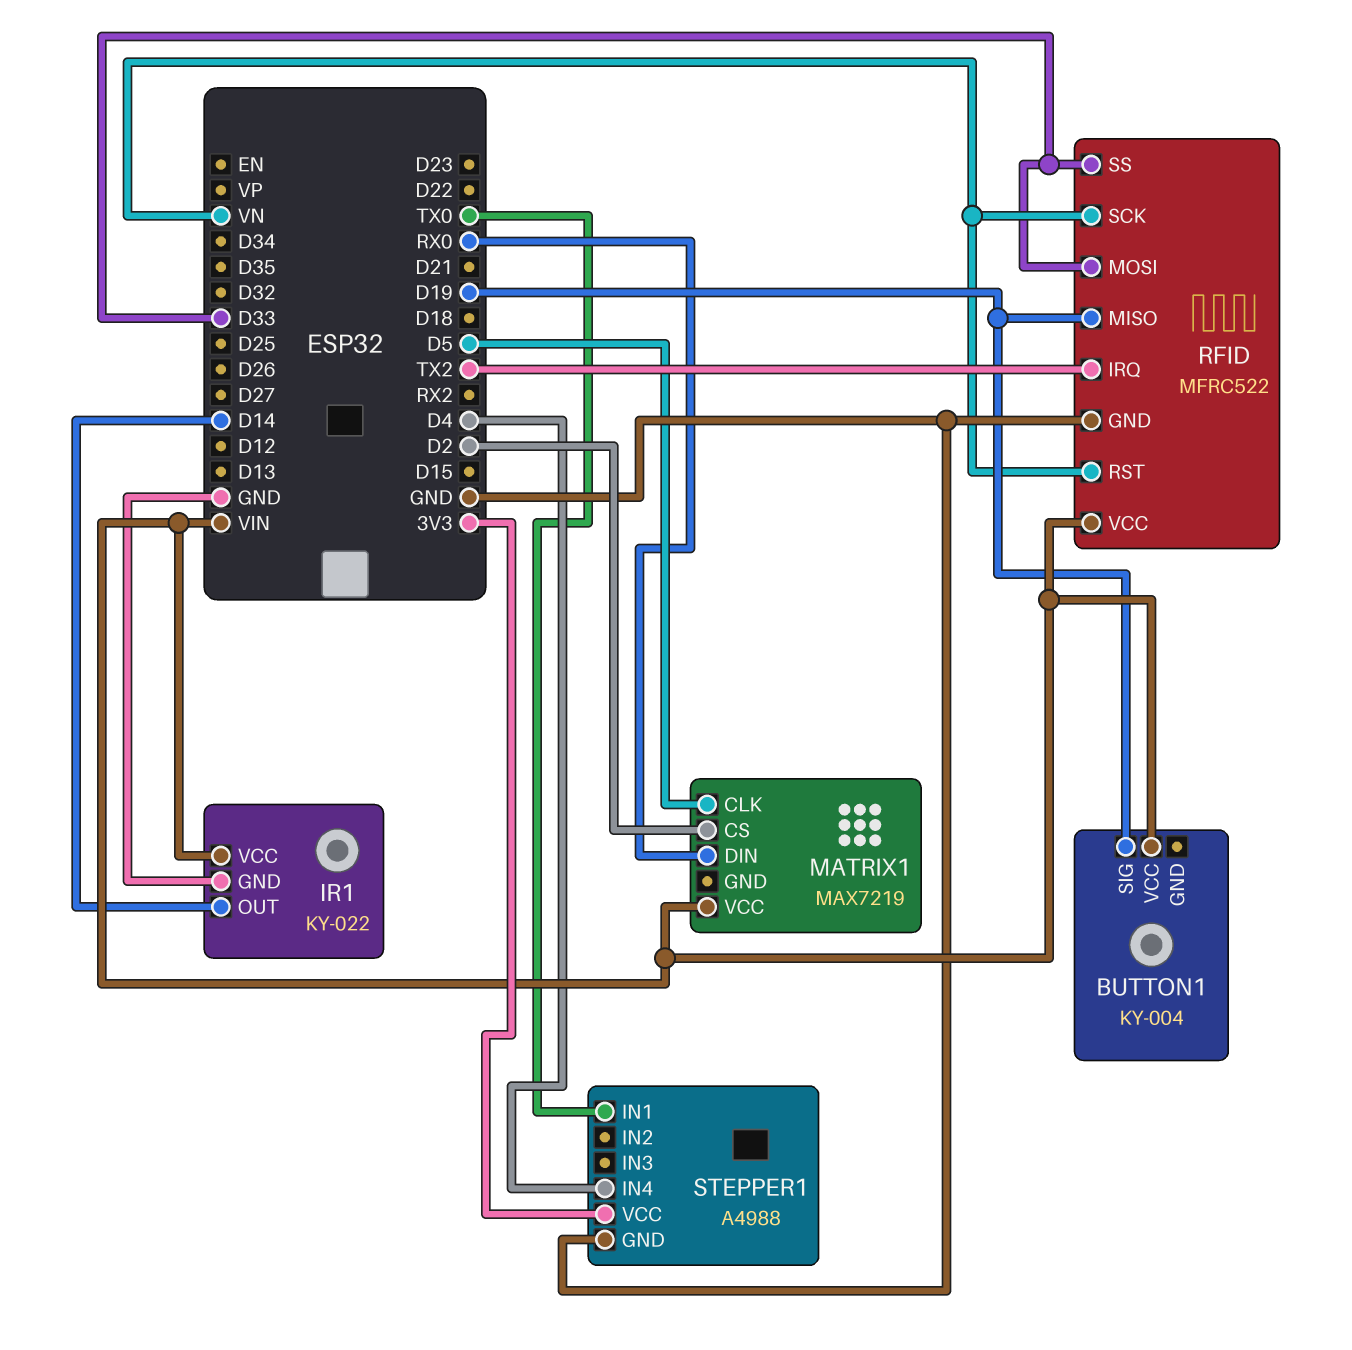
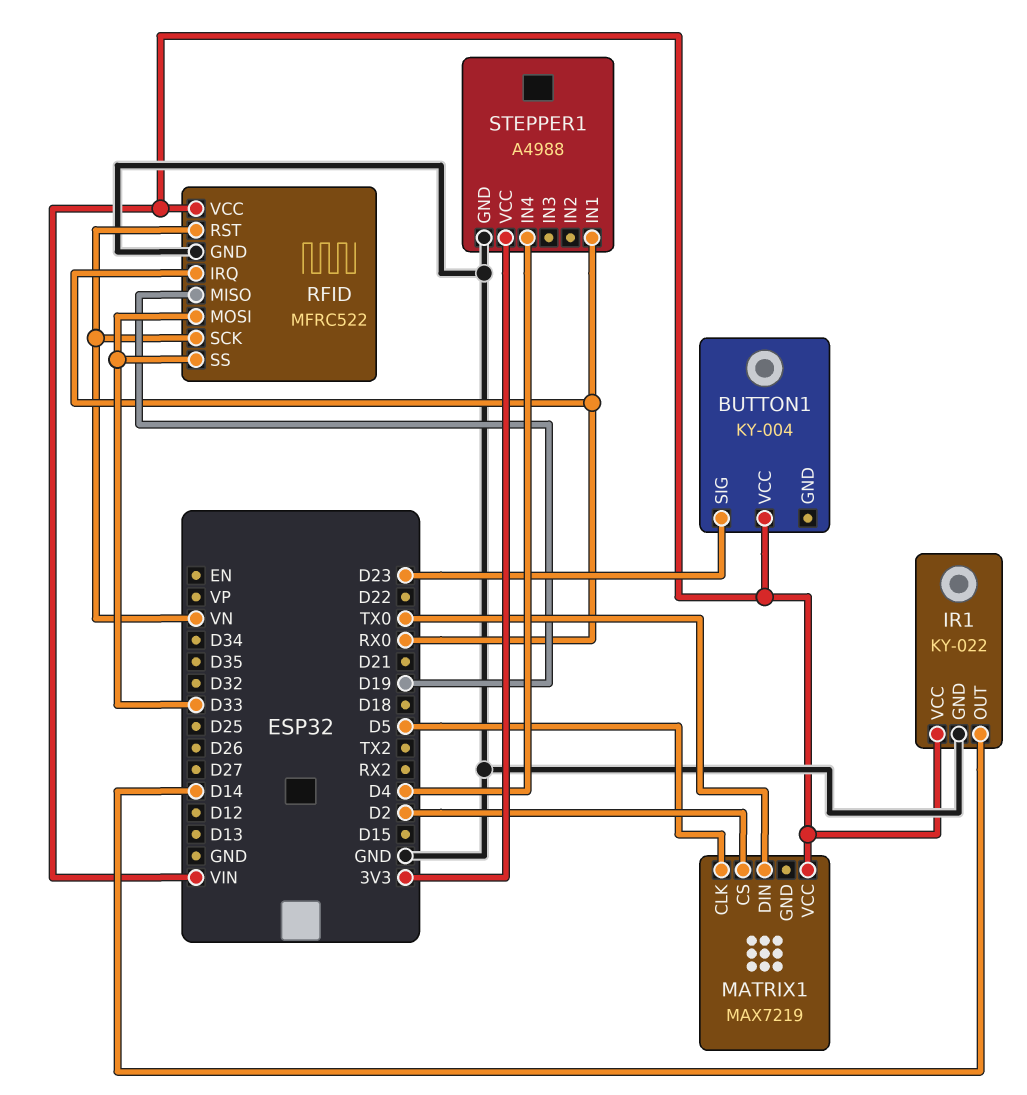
BUTTON1 pin SIG: D19 -> D23
MATRIX1 pin DIN: RX0 -> TX0
RFID pin IRQ: TX2 -> RX0
STEPPER1 pin IN1: TX0 -> RX0

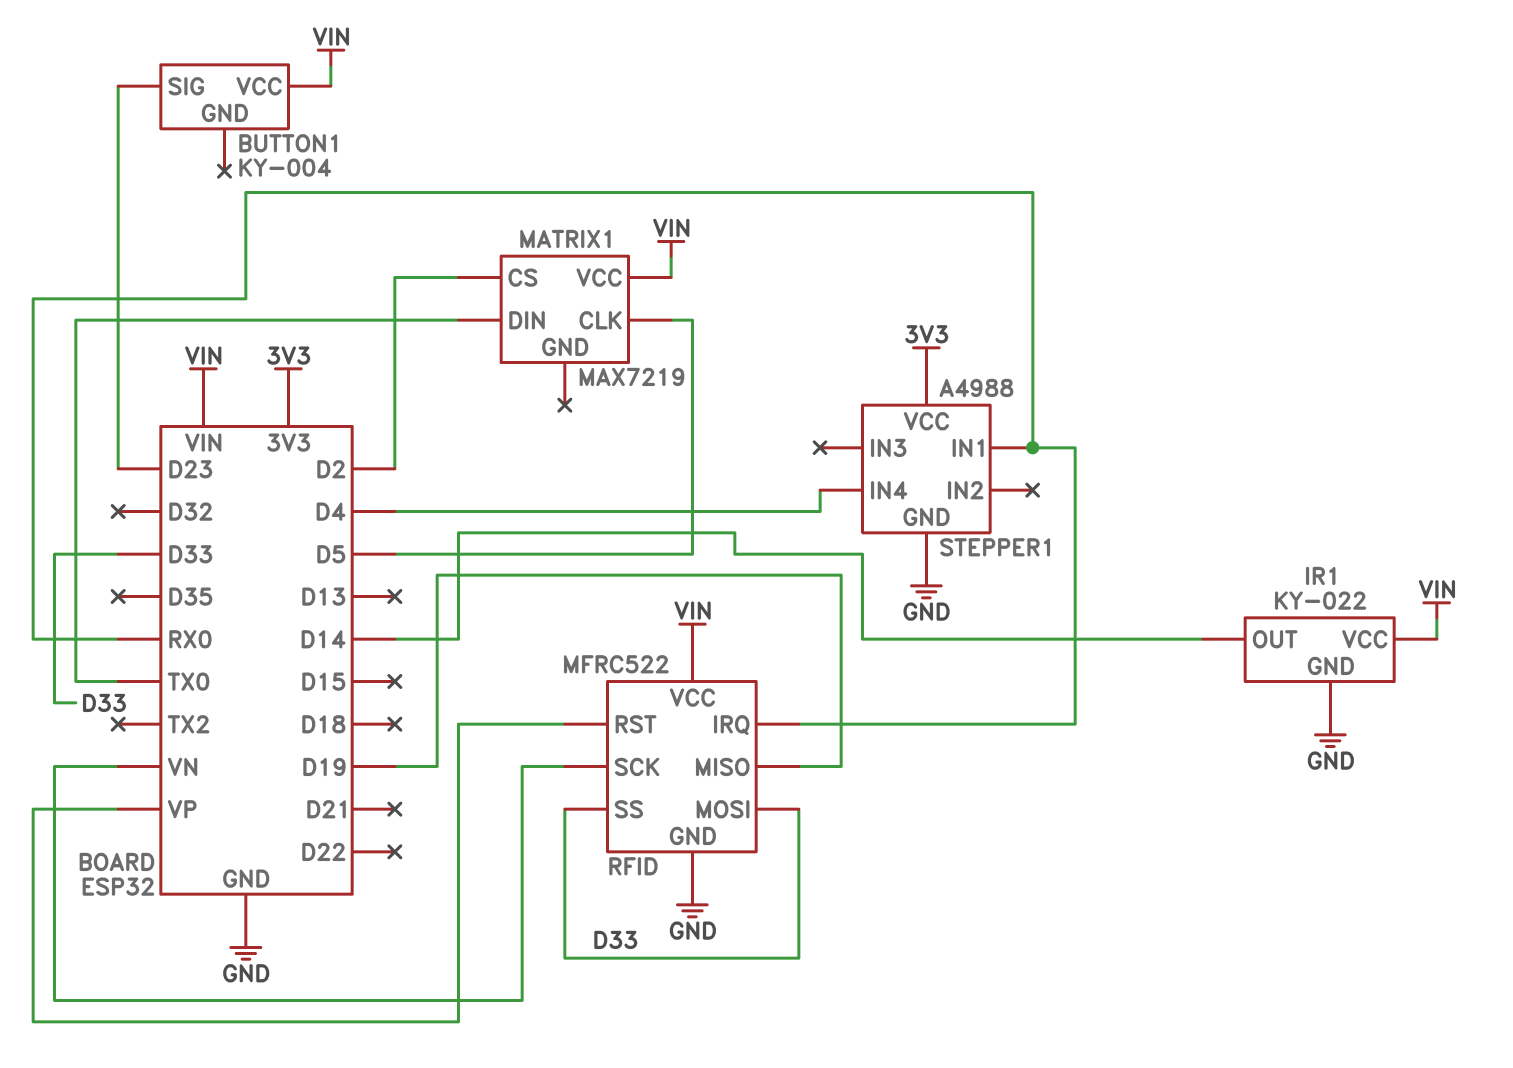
RFID pin RST: VN -> VP

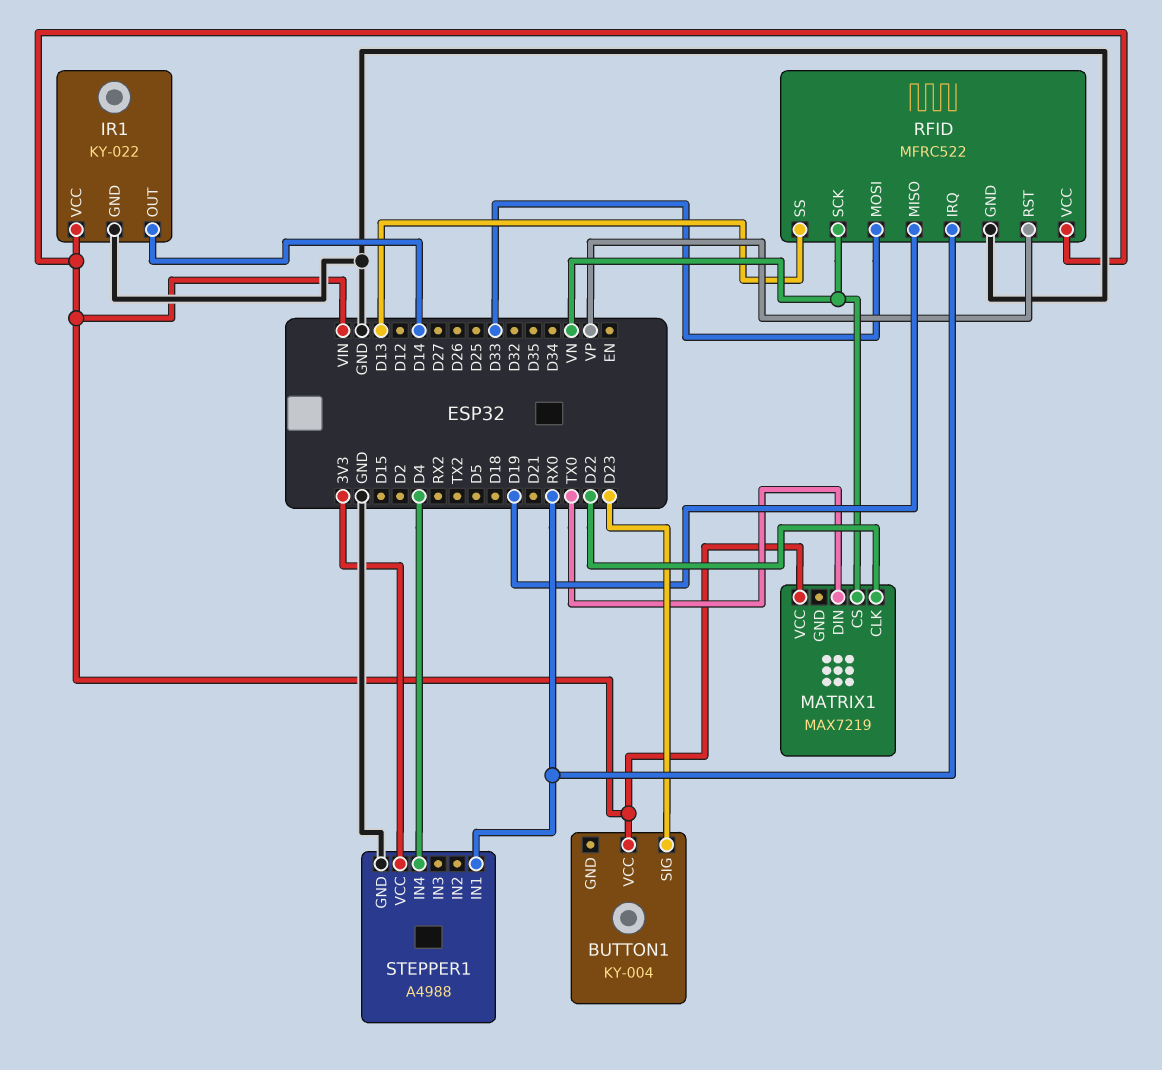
MATRIX1 pin CLK: D5 -> D22
MATRIX1 pin CS: D2 -> VN
RFID pin SS: D33 -> D13

